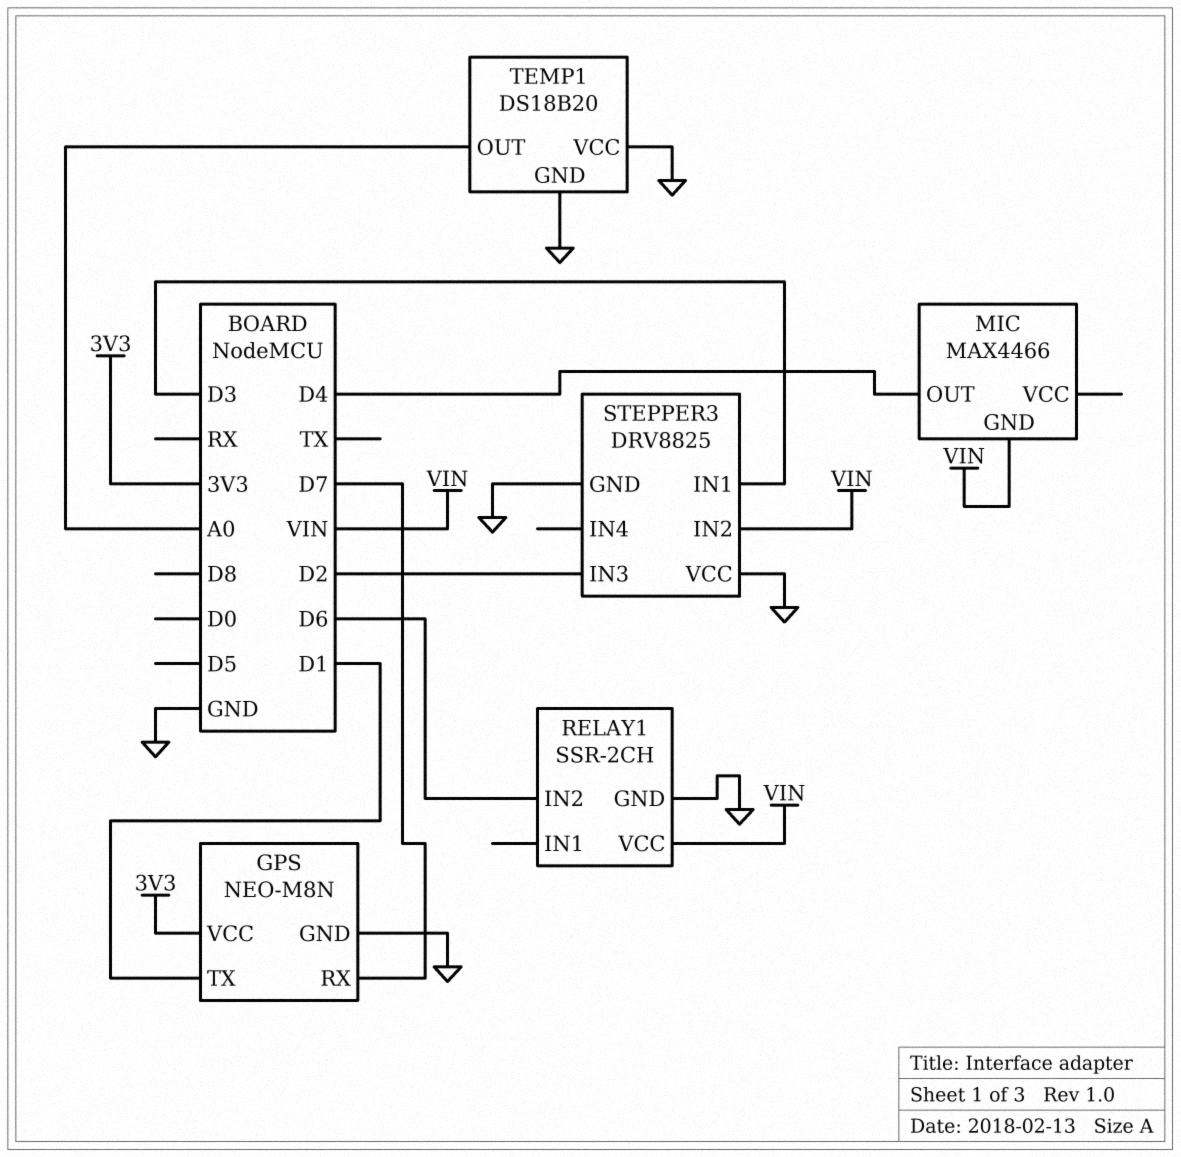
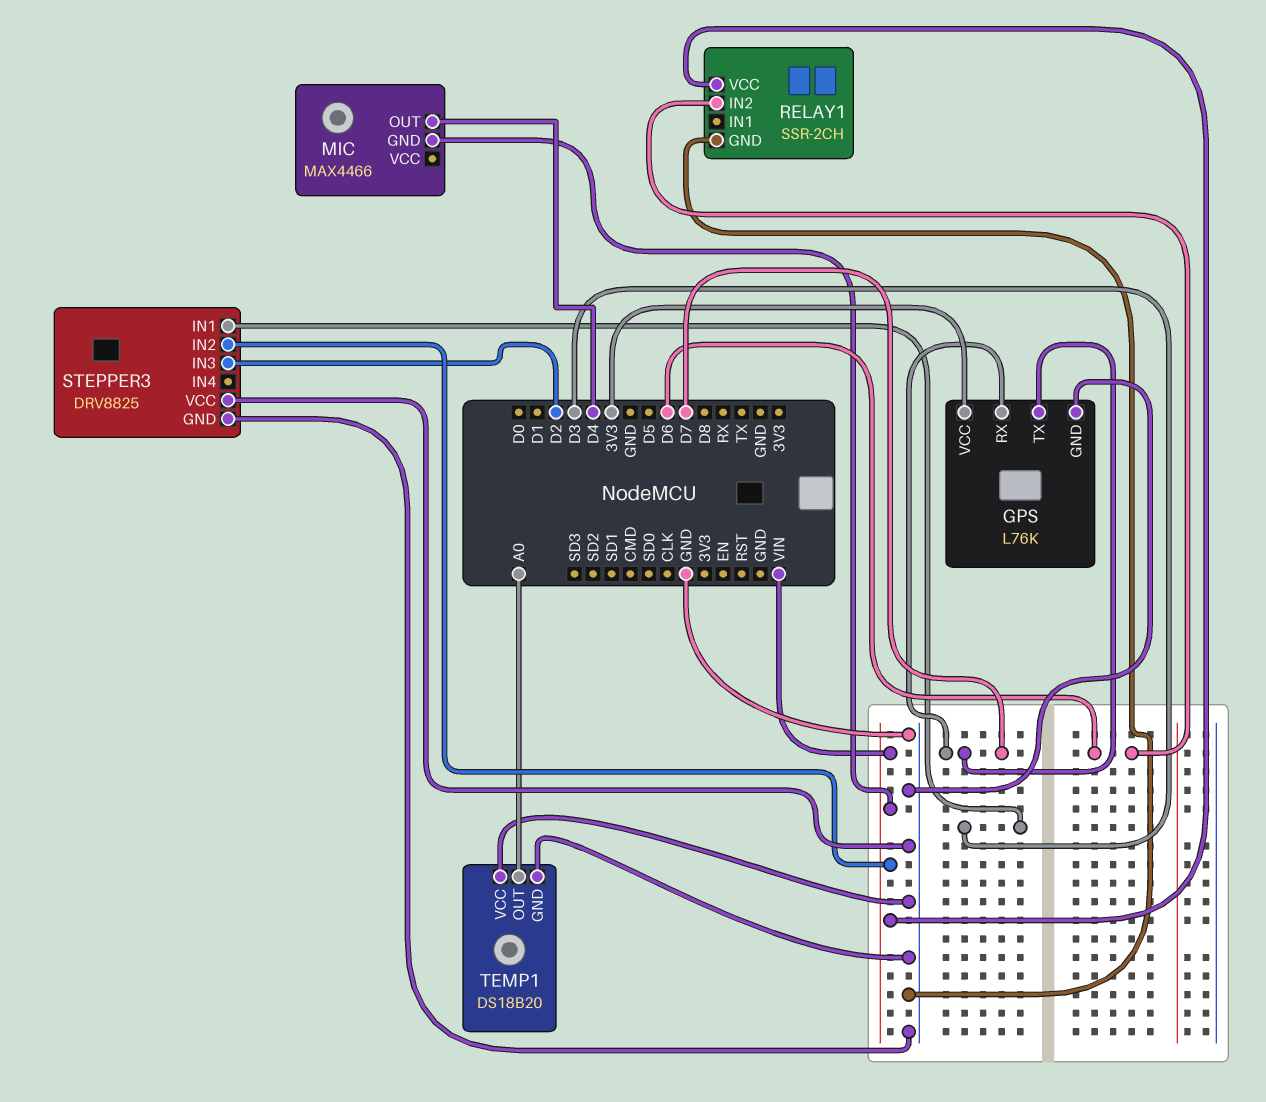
GPS: NEO-M8N -> L76K
GPS pin TX: D1 -> D7

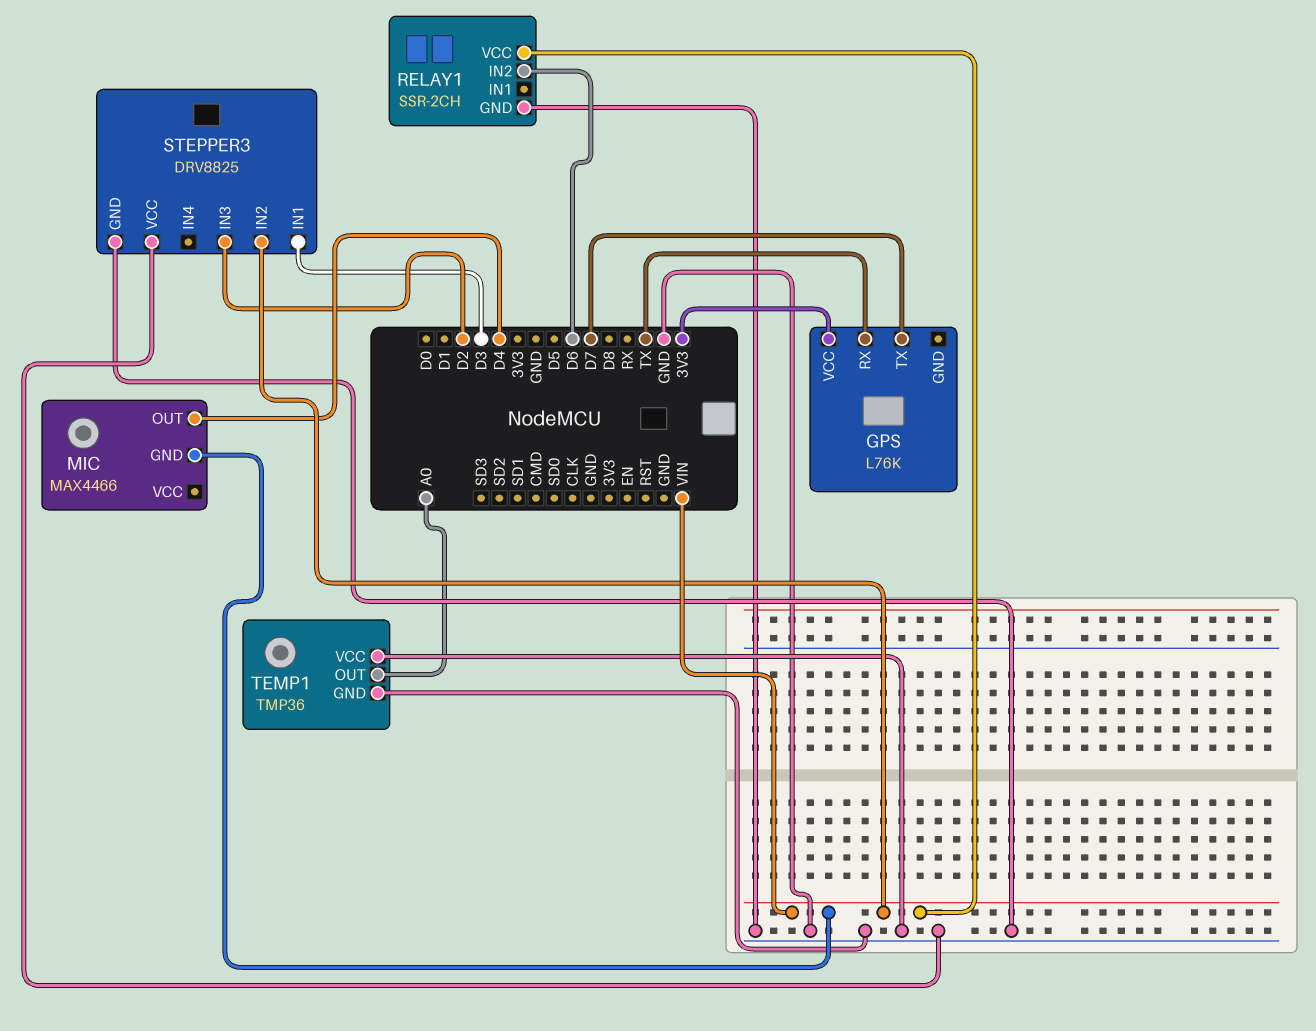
GPS pin GND: GND -> none
GPS pin RX: D7 -> TX
TEMP1: DS18B20 -> TMP36

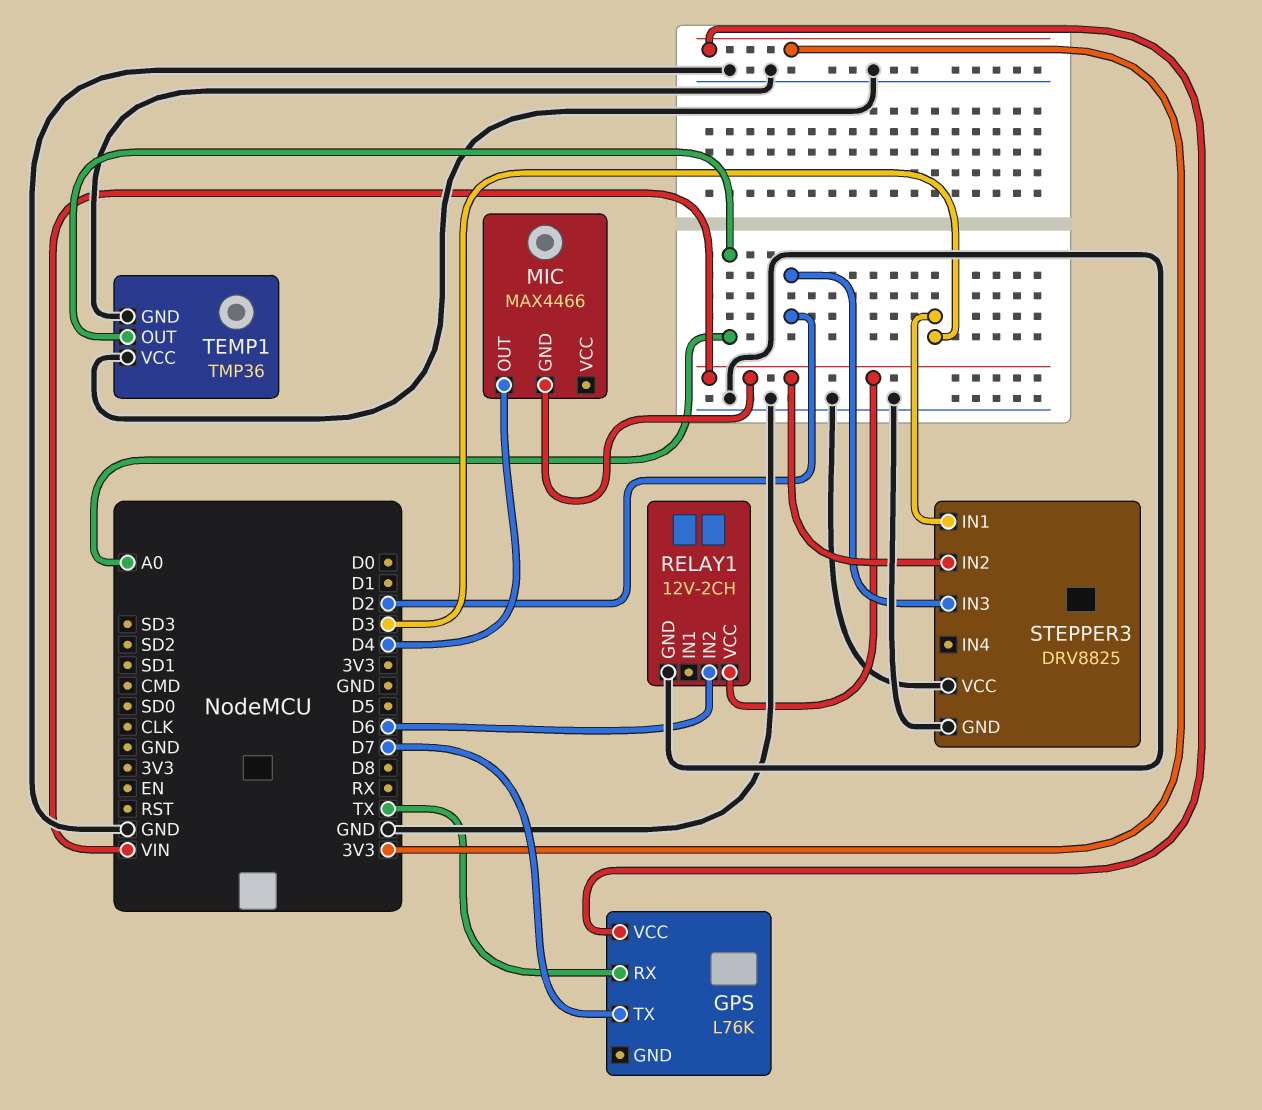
RELAY1: SSR-2CH -> 12V-2CH

